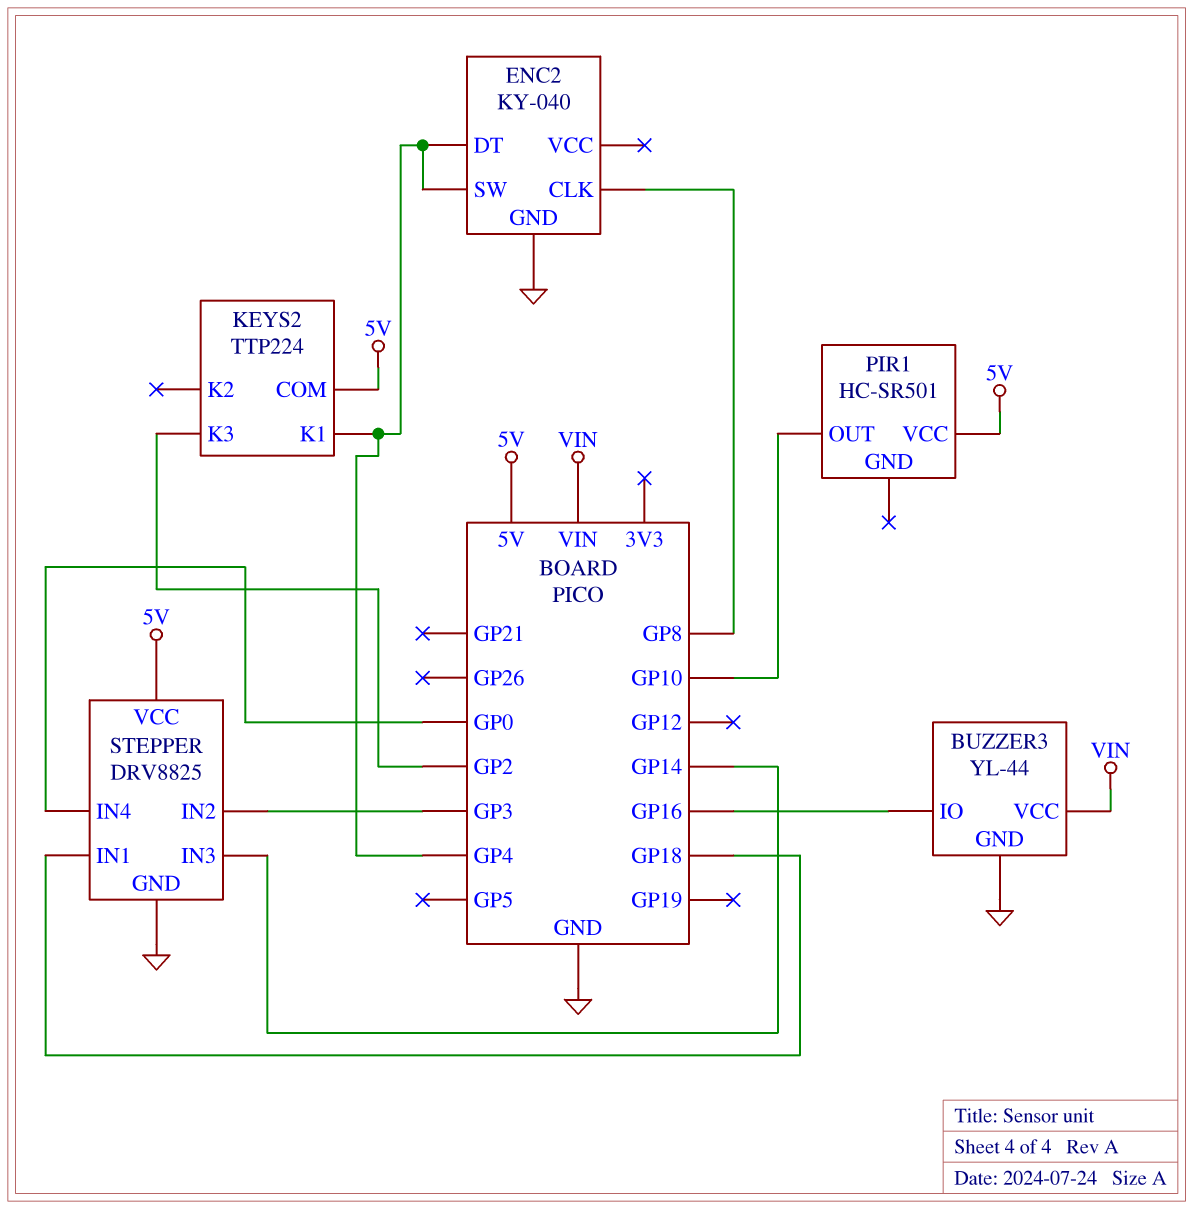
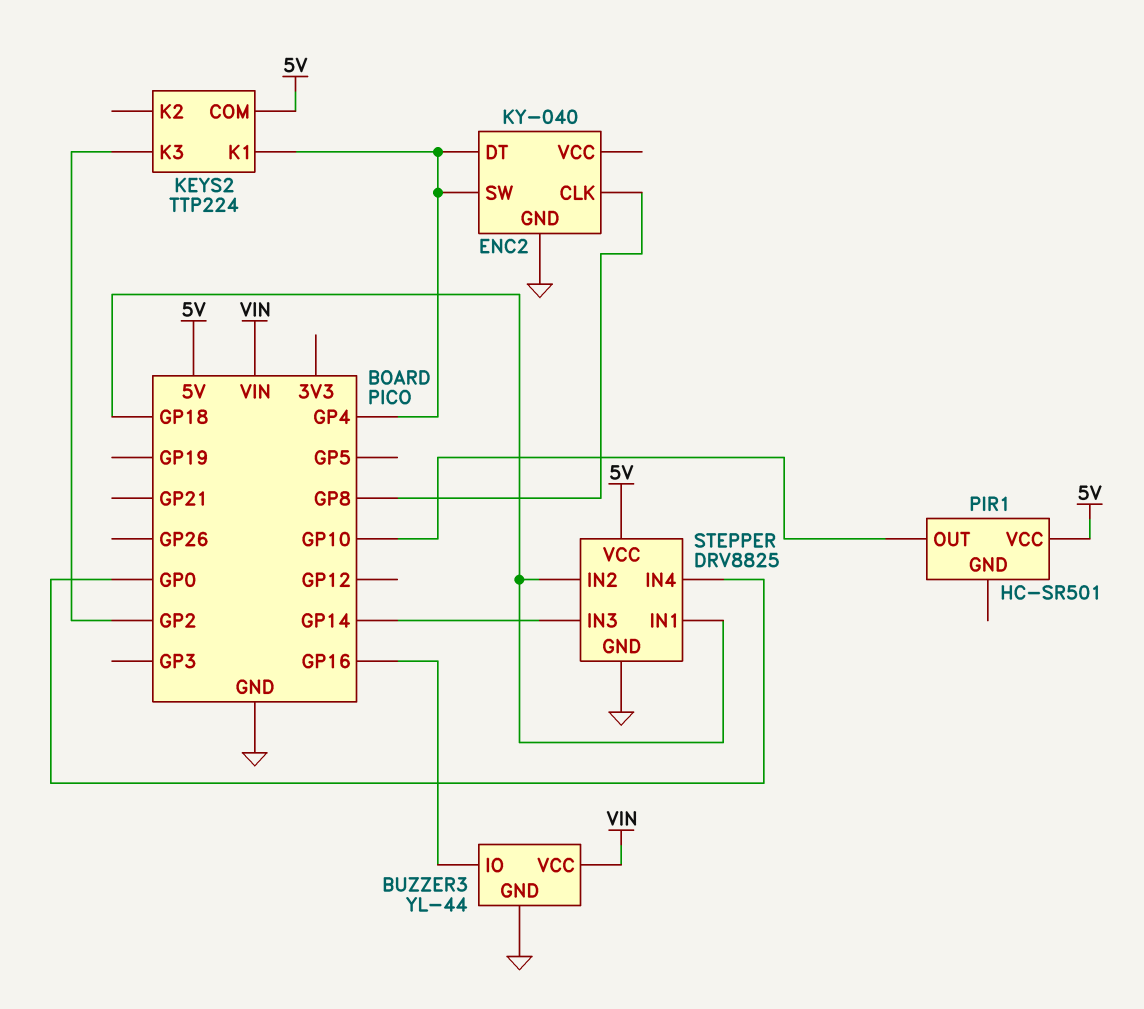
STEPPER pin IN2: GP3 -> GP18

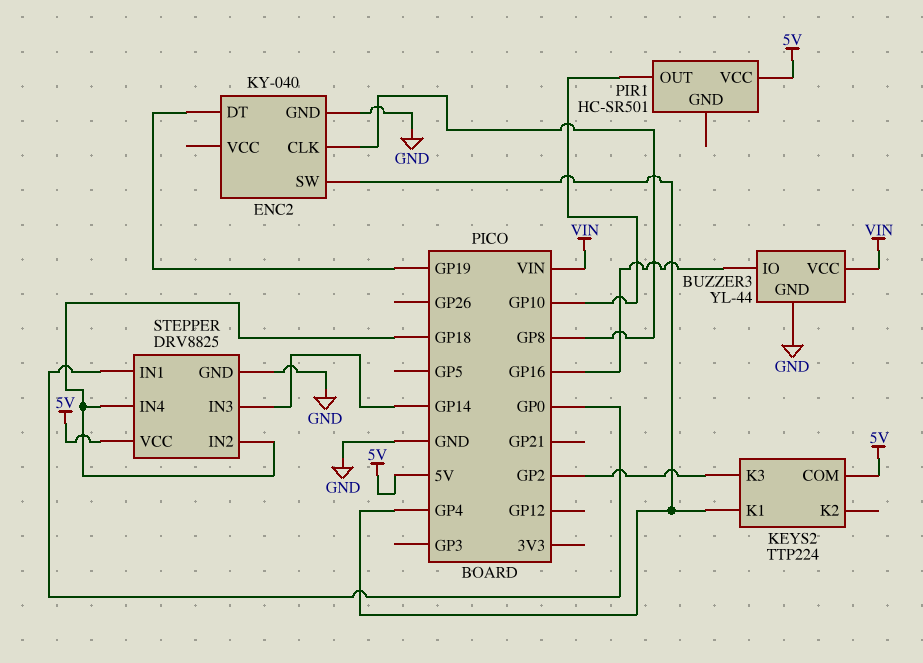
ENC2 pin DT: GP4 -> GP19
STEPPER pin IN1: GP18 -> GP0
STEPPER pin IN4: GP0 -> GP18

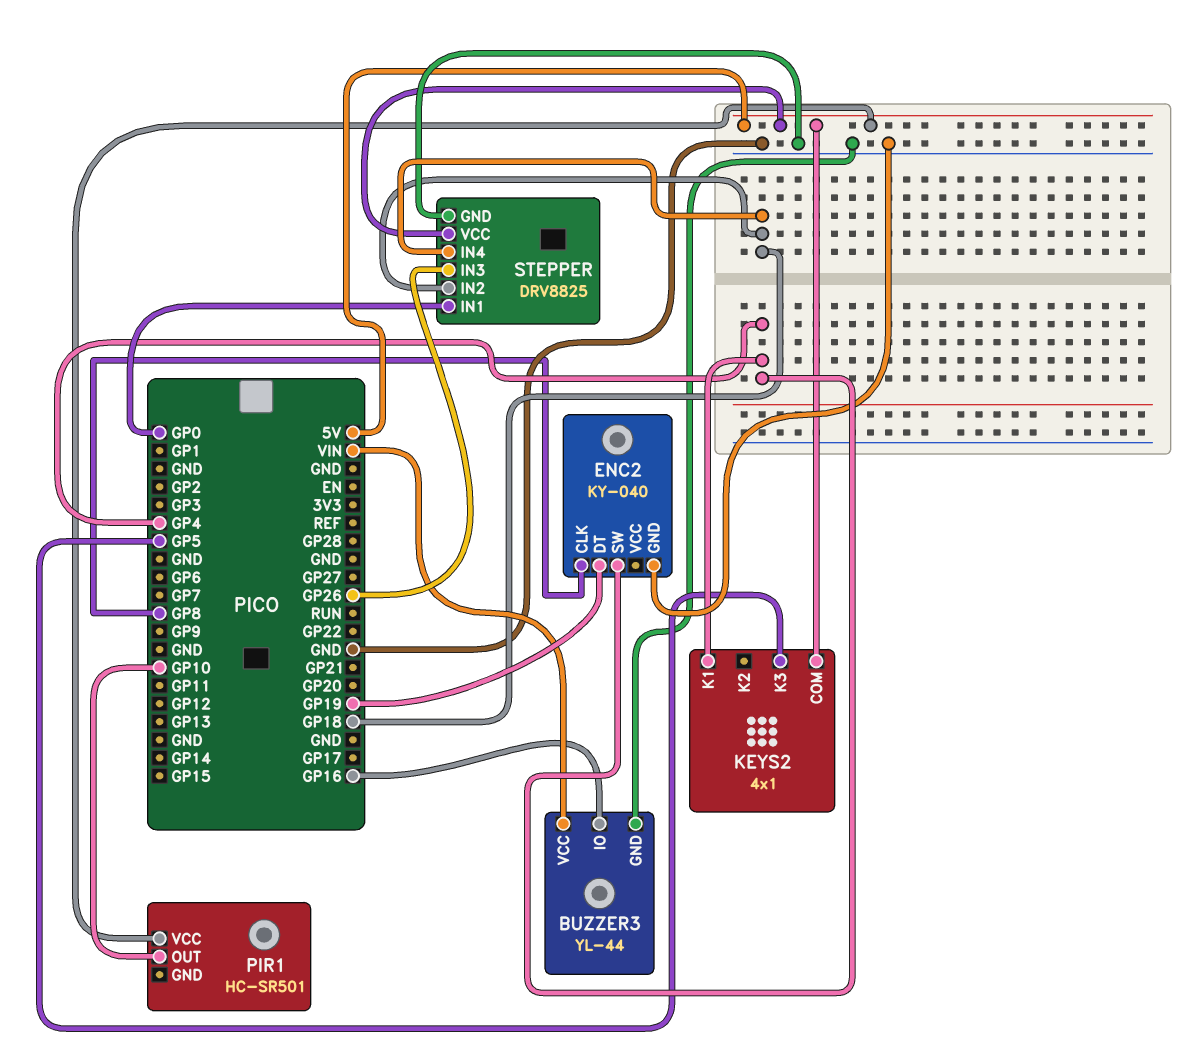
KEYS2: TTP224 -> 4x1
KEYS2 pin K3: GP2 -> GP5
STEPPER pin IN3: GP14 -> GP26

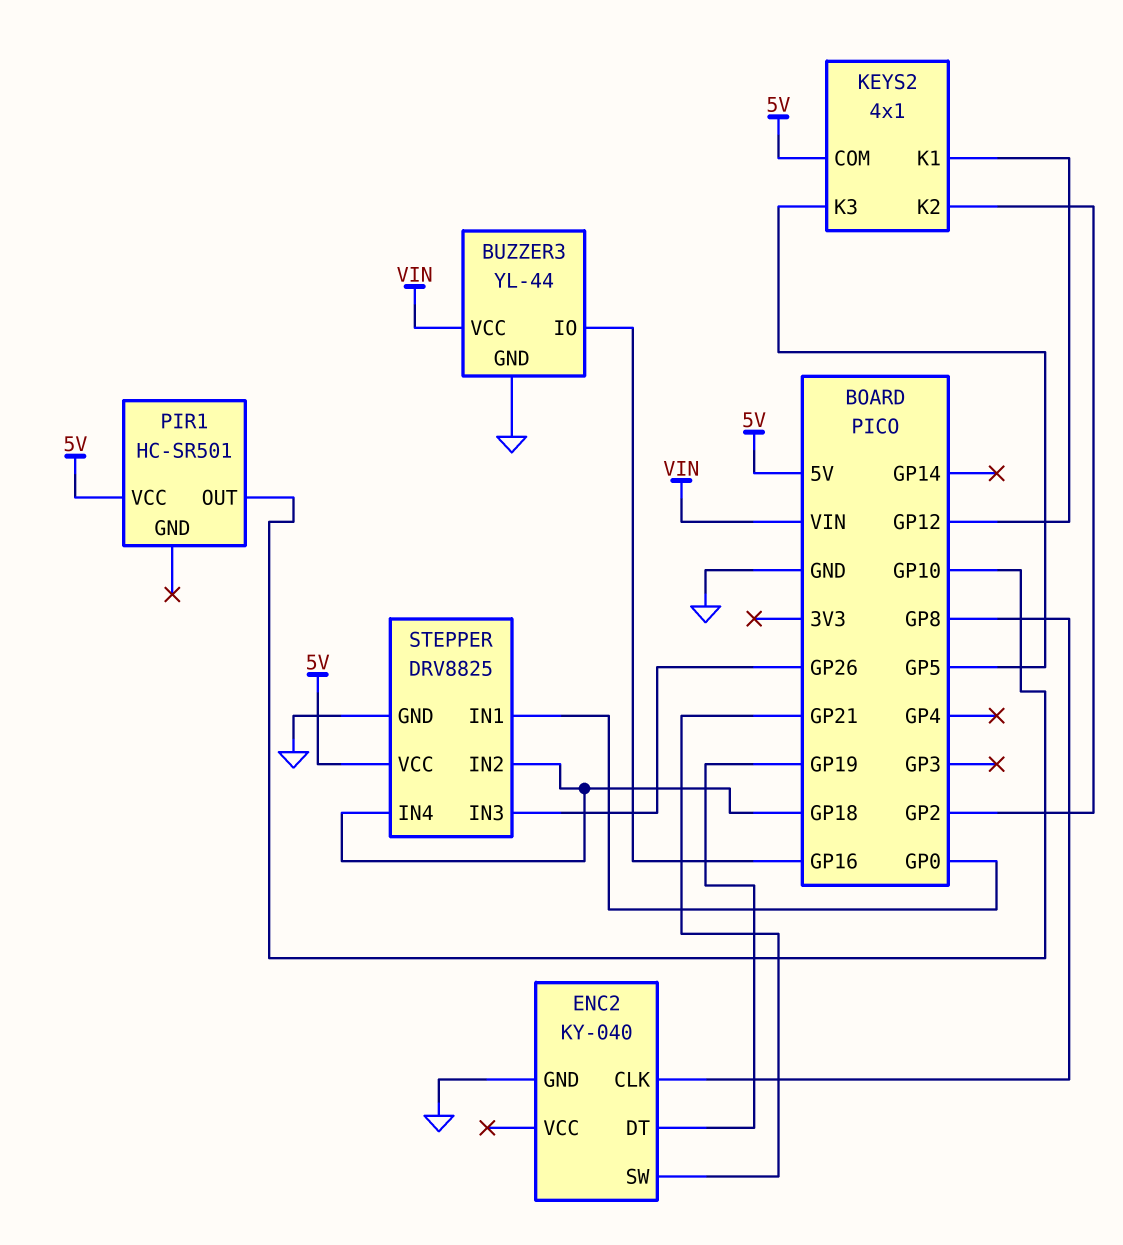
ENC2 pin SW: GP4 -> GP21
KEYS2 pin K1: GP4 -> GP12
KEYS2 pin K2: none -> GP2

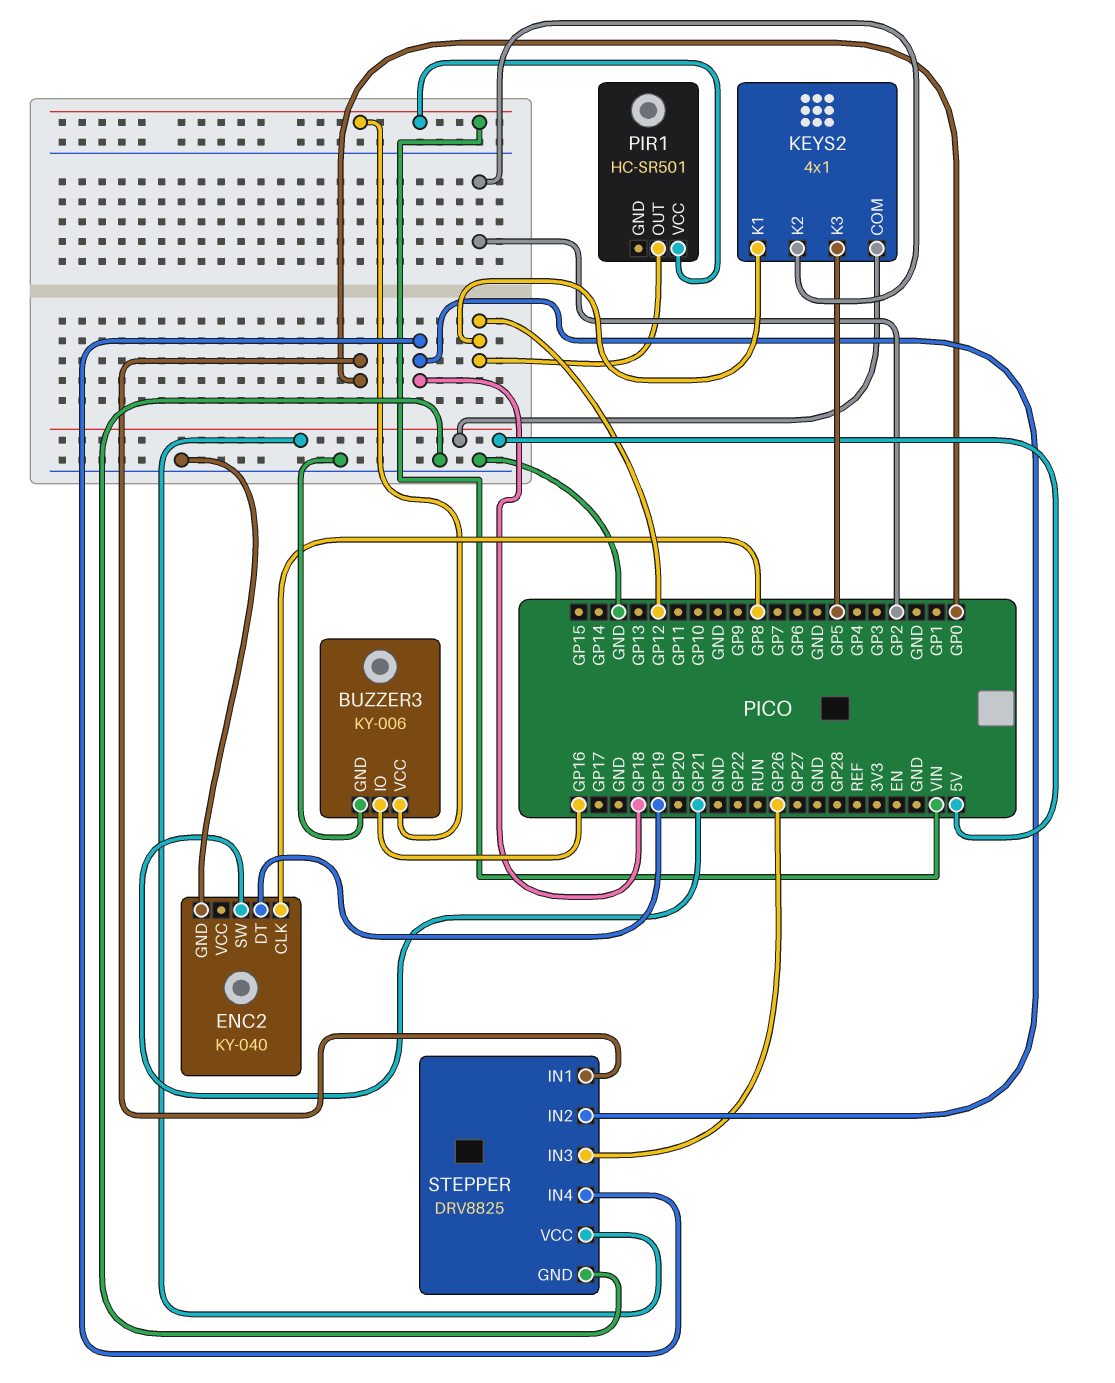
BUZZER3: YL-44 -> KY-006
PIR1 pin OUT: GP10 -> GP12
PIR1 pin VCC: 5V -> VIN

